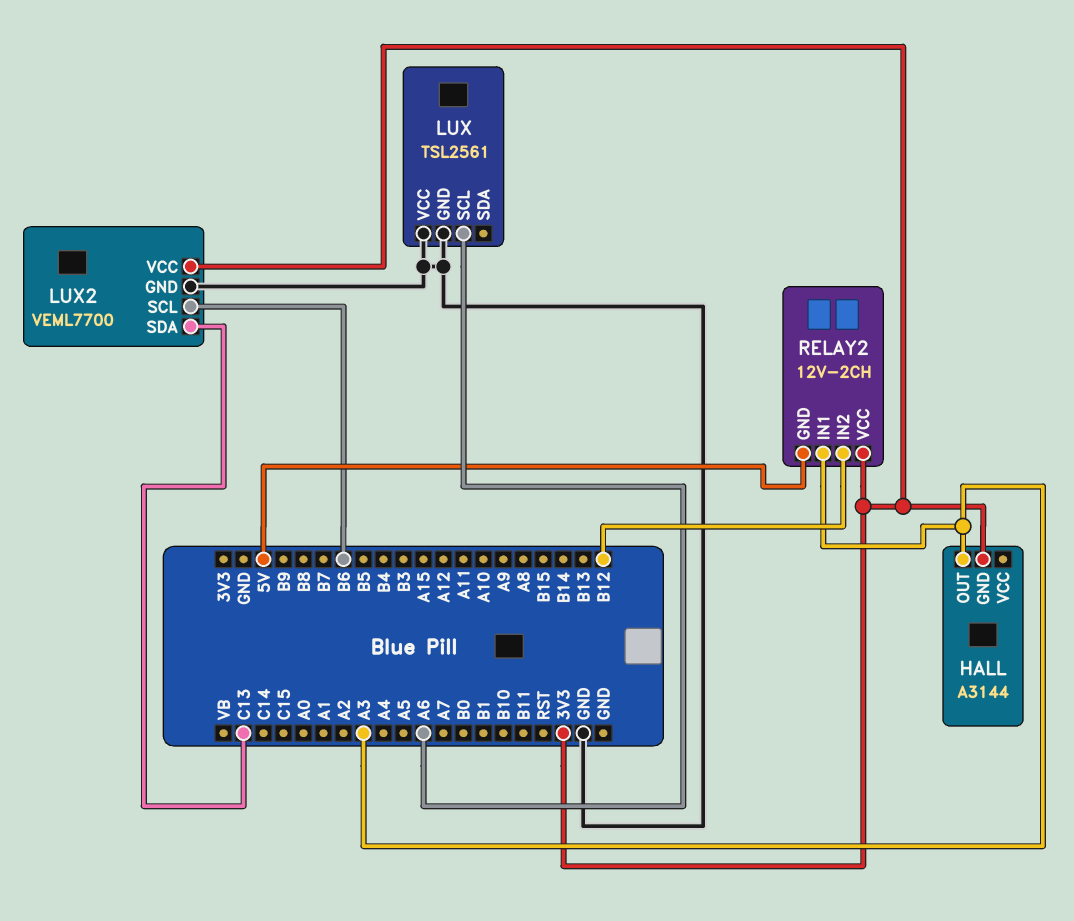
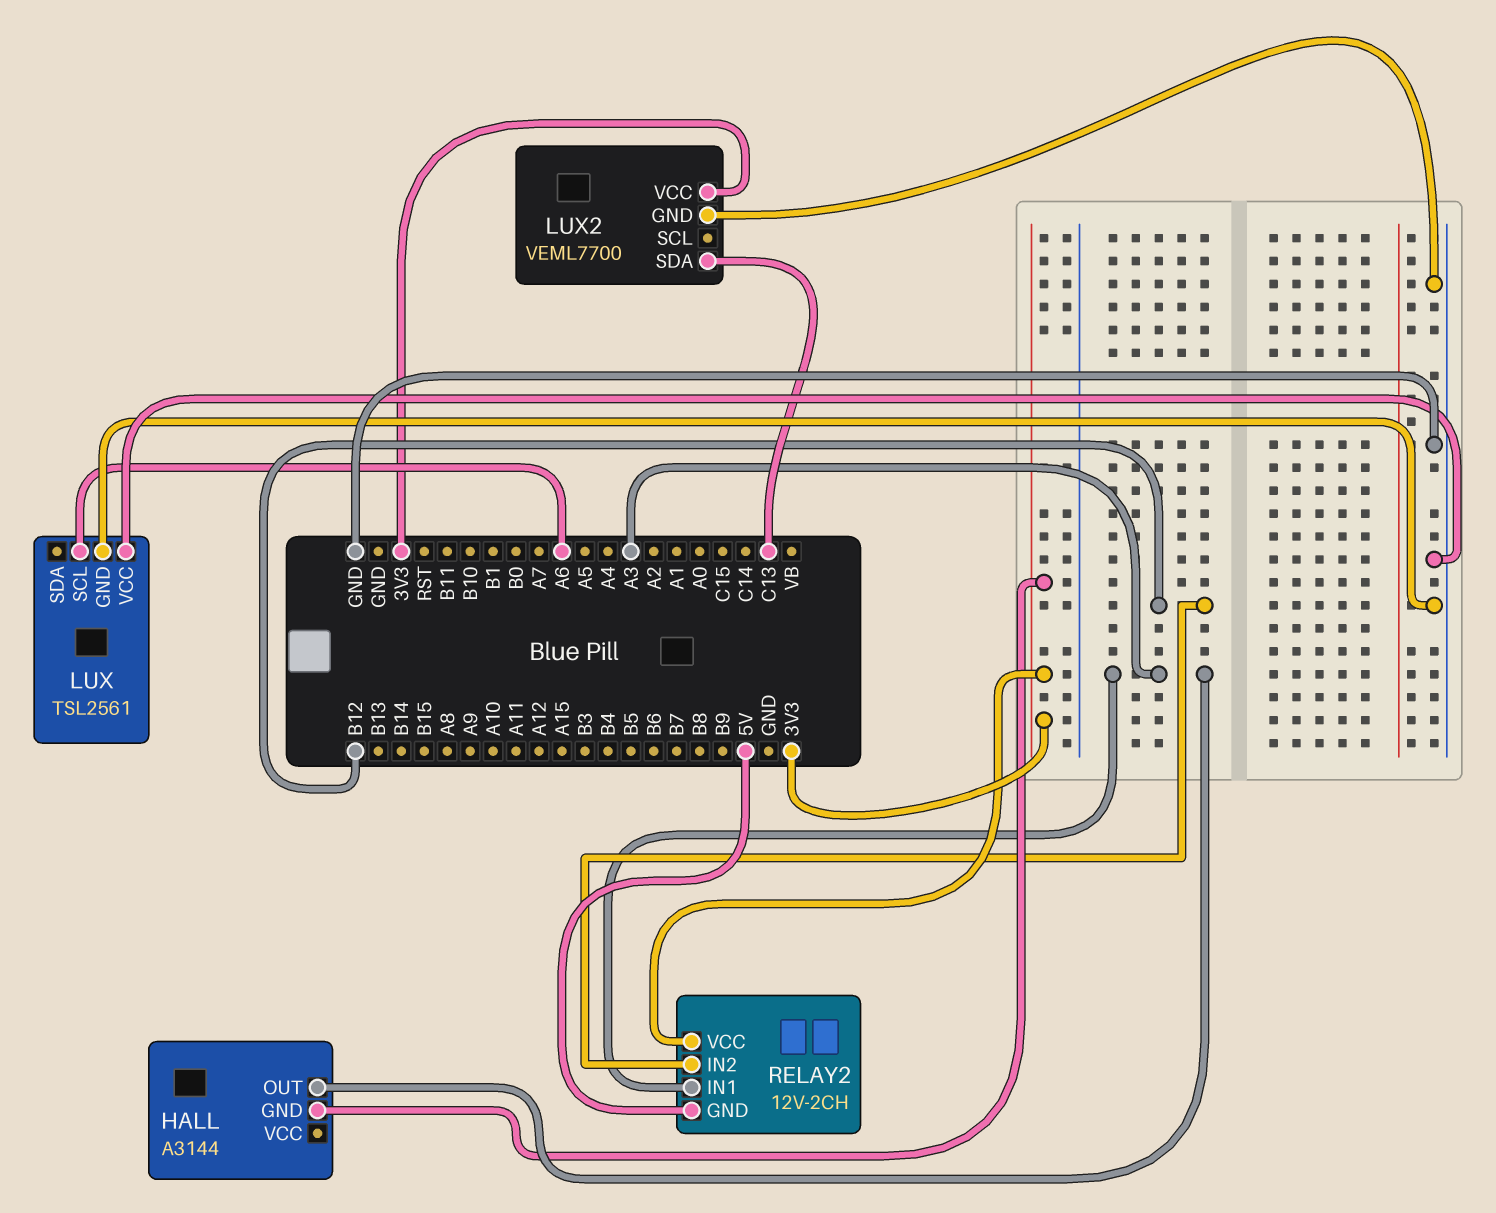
LUX2 pin SCL: B6 -> none

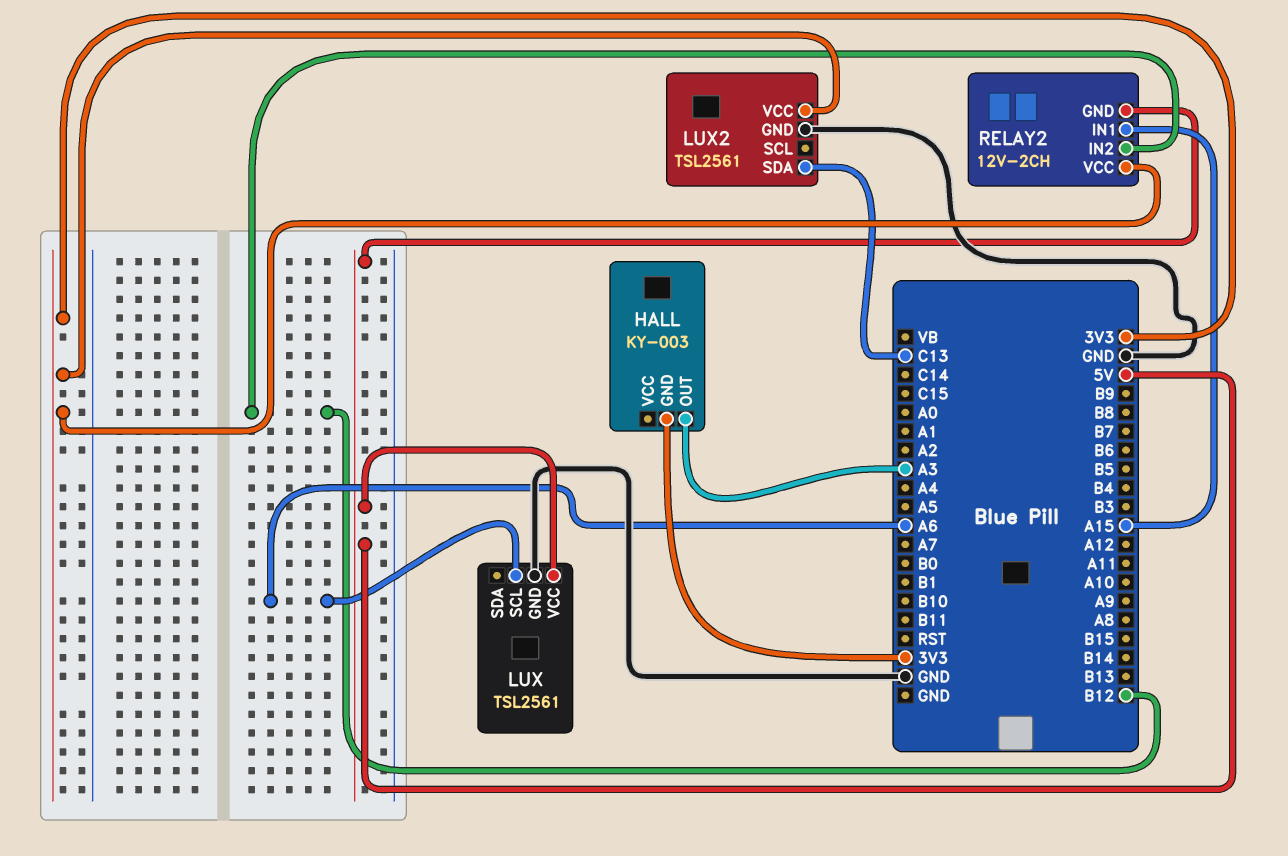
HALL: A3144 -> KY-003
LUX pin VCC: GND -> 5V
LUX2: VEML7700 -> TSL2561
RELAY2 pin IN1: A3 -> A15

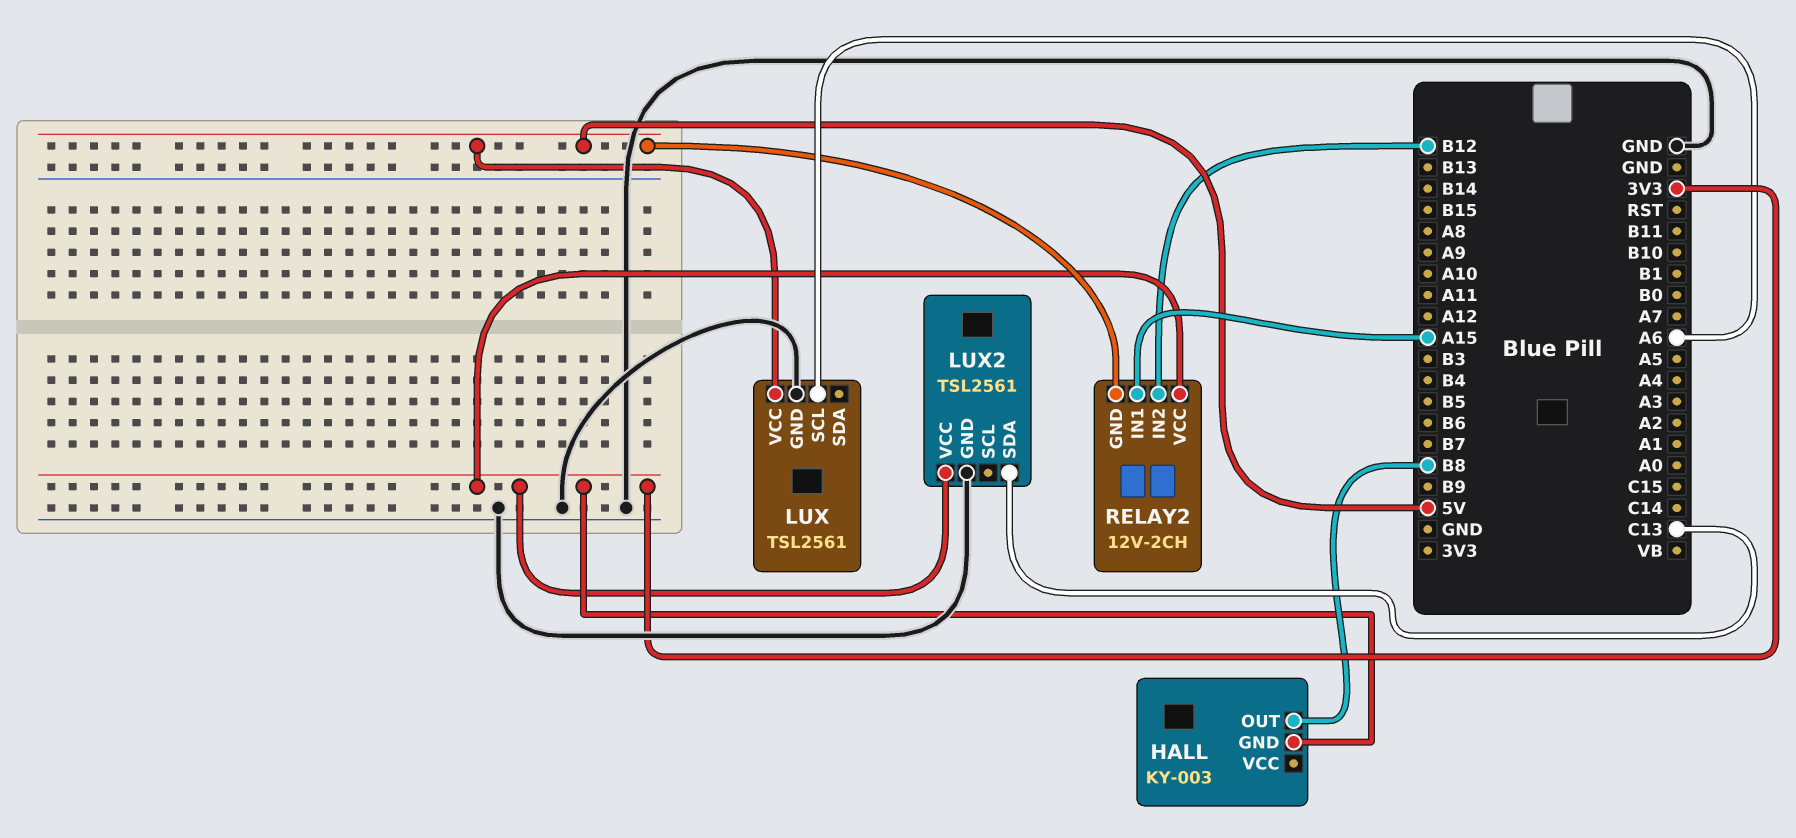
HALL pin OUT: A3 -> B8

